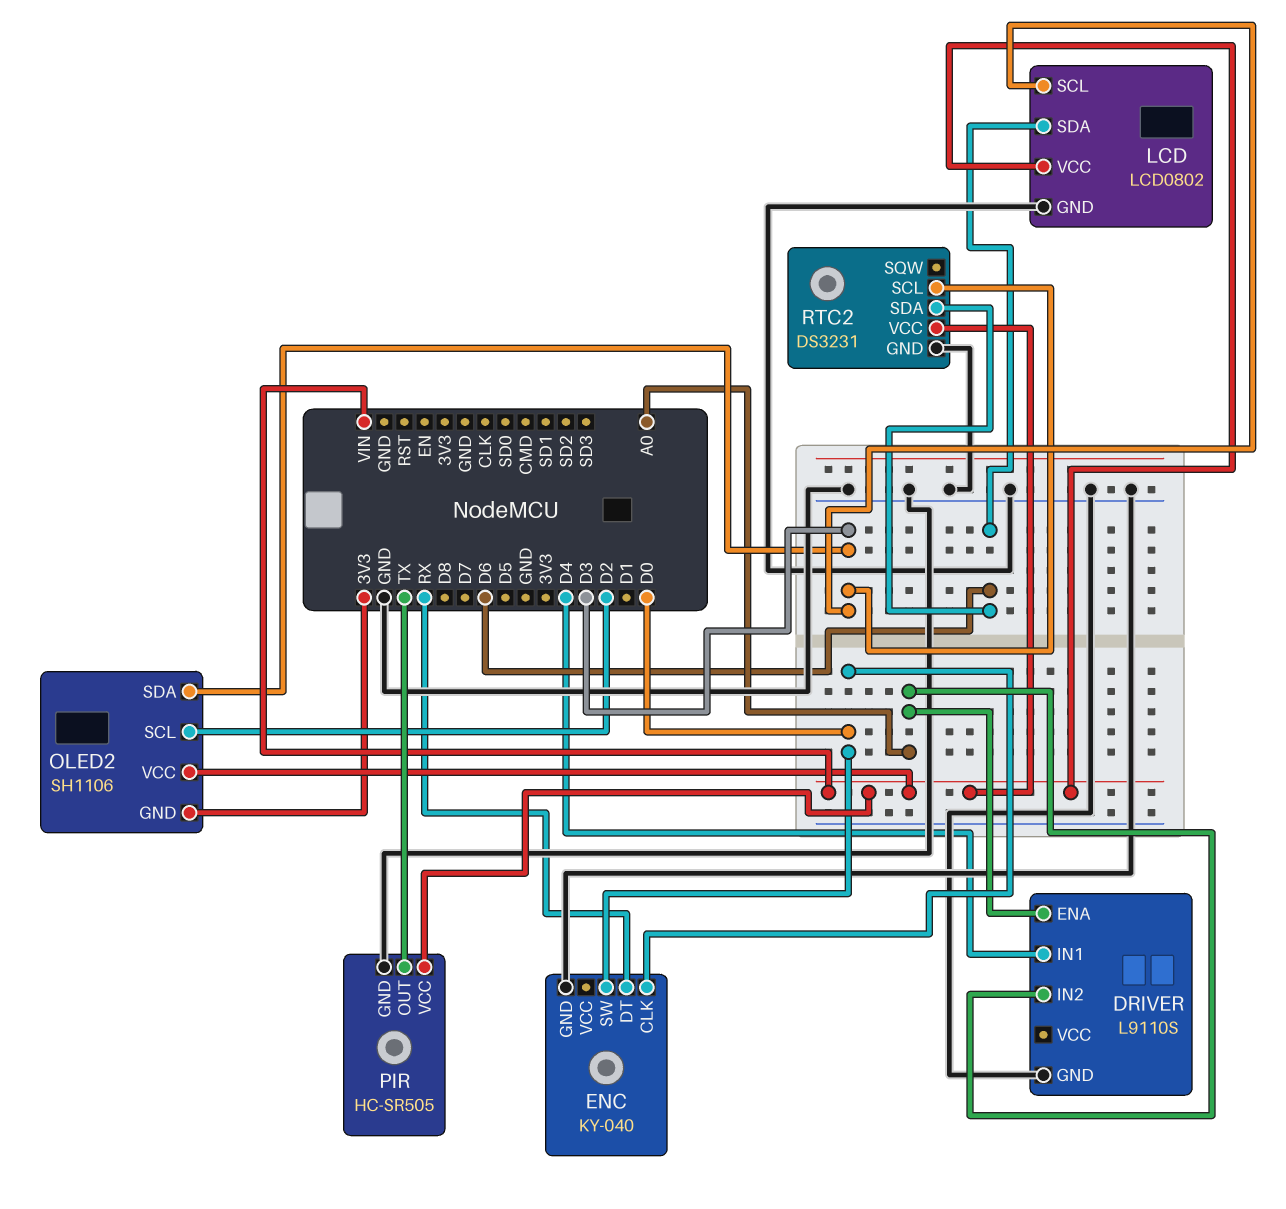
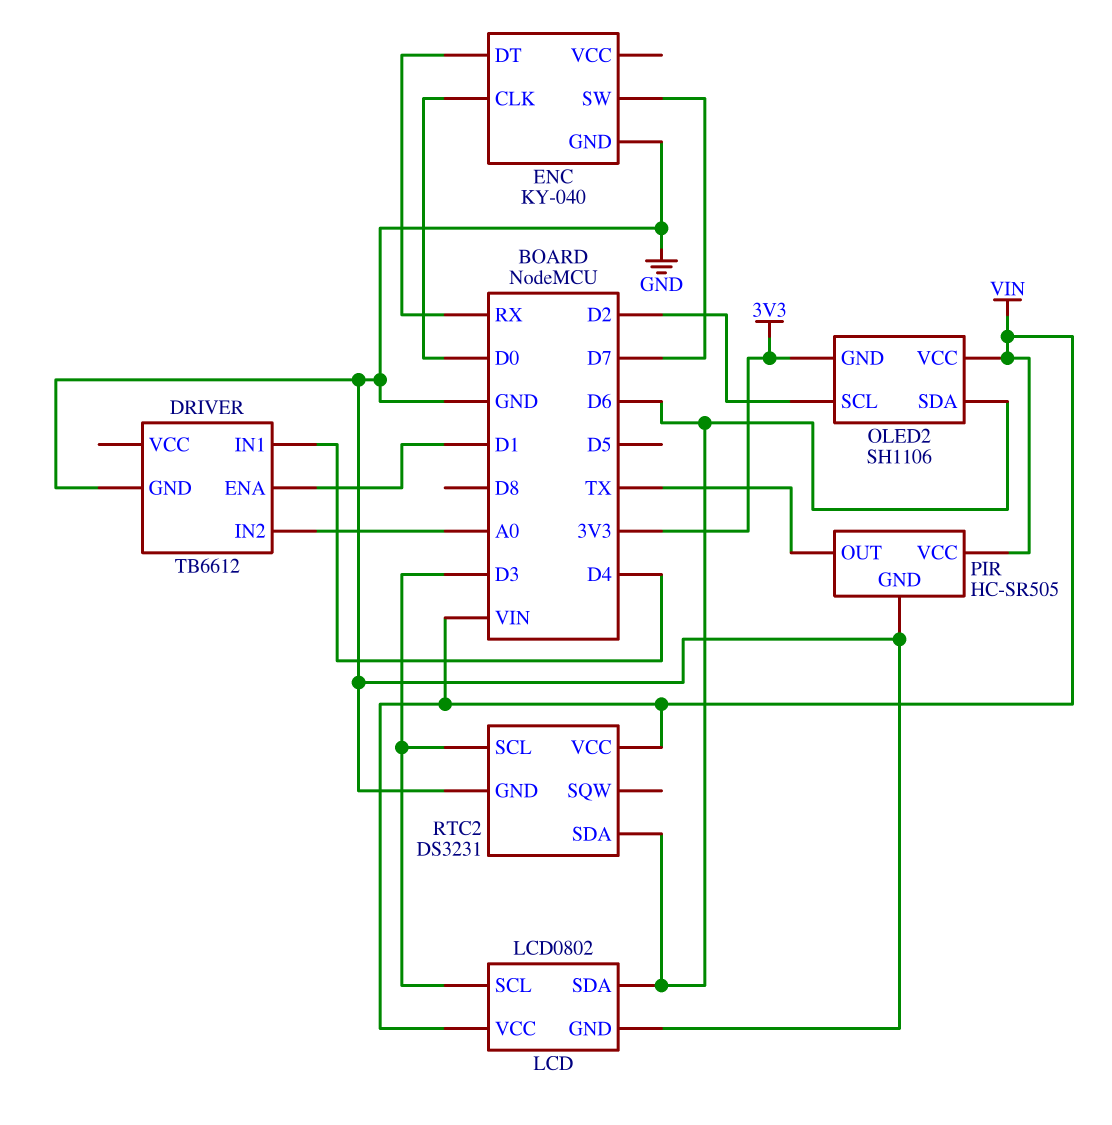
DRIVER: L9110S -> TB6612
DRIVER pin ENA: A0 -> D1
ENC pin SW: D0 -> D7
OLED2 pin SDA: D3 -> D6

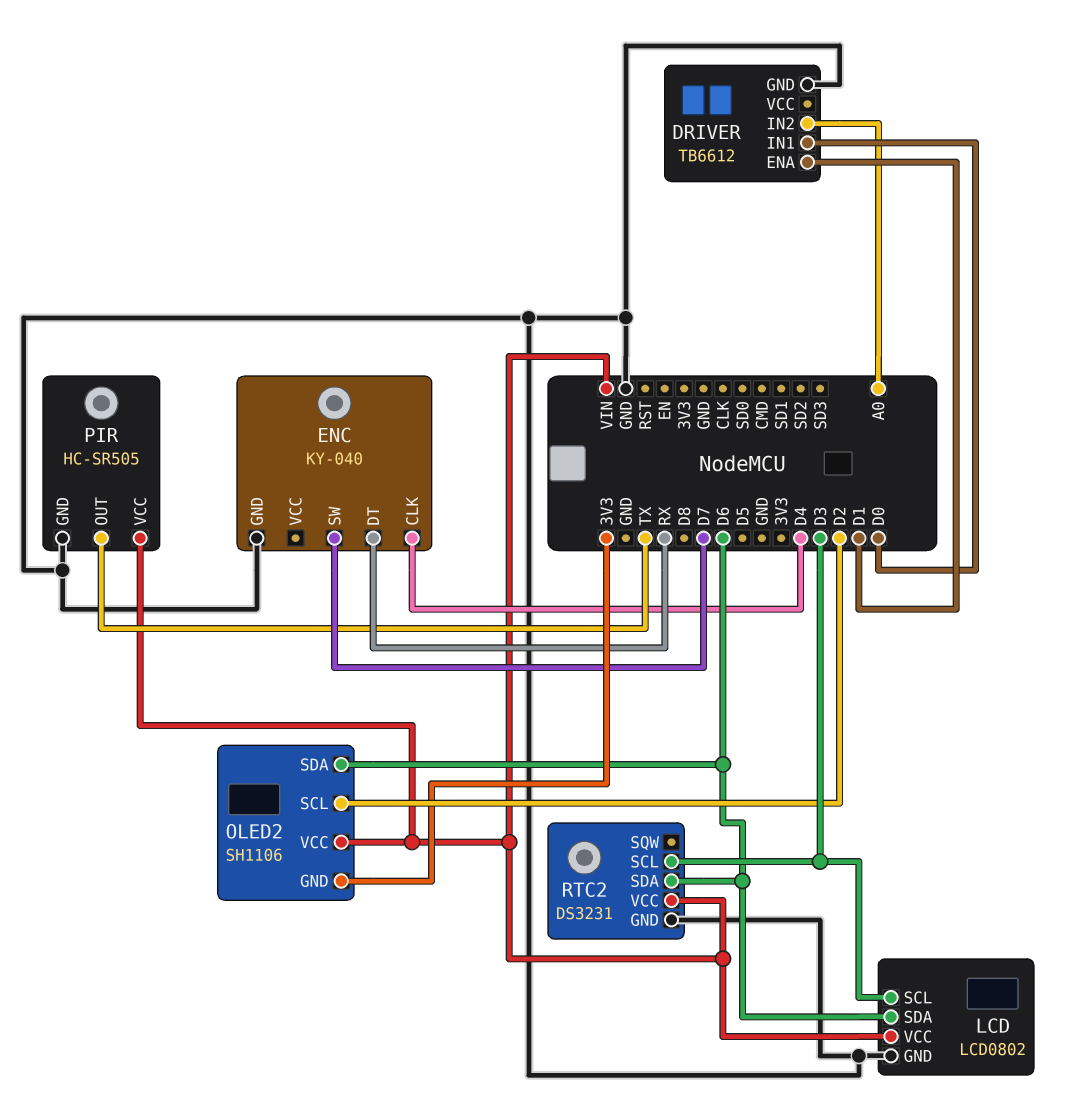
DRIVER pin IN1: D4 -> D0
ENC pin CLK: D0 -> D4

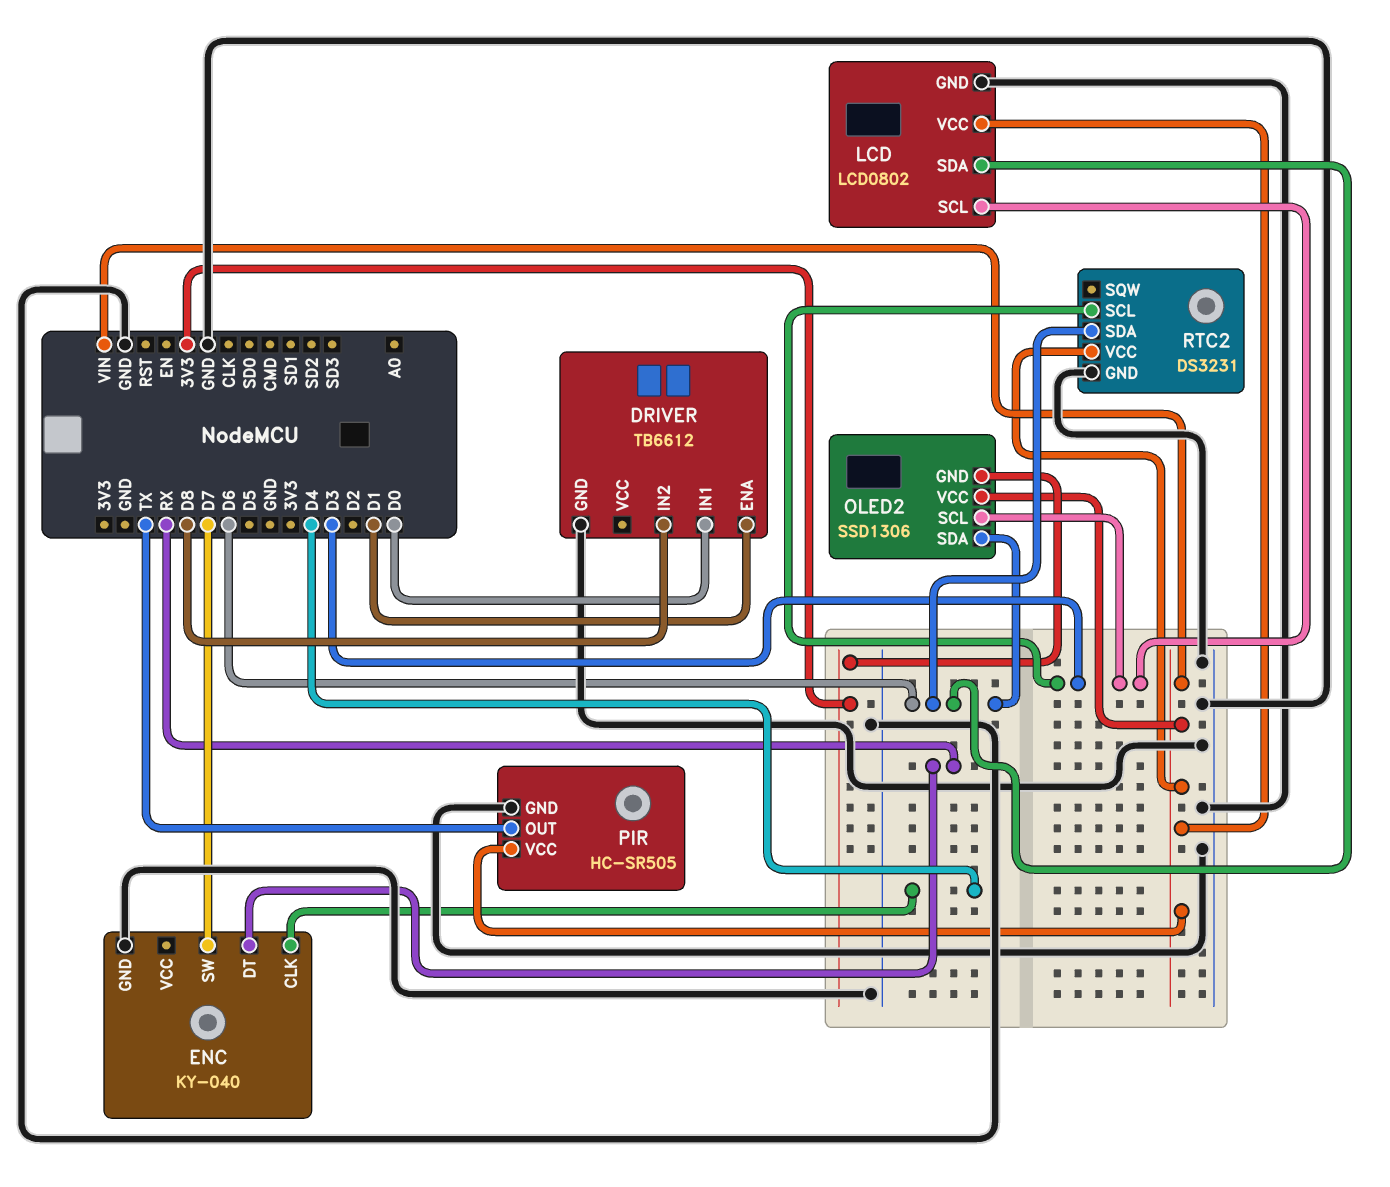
DRIVER pin IN2: A0 -> D8
OLED2: SH1106 -> SSD1306
OLED2 pin SCL: D2 -> D3

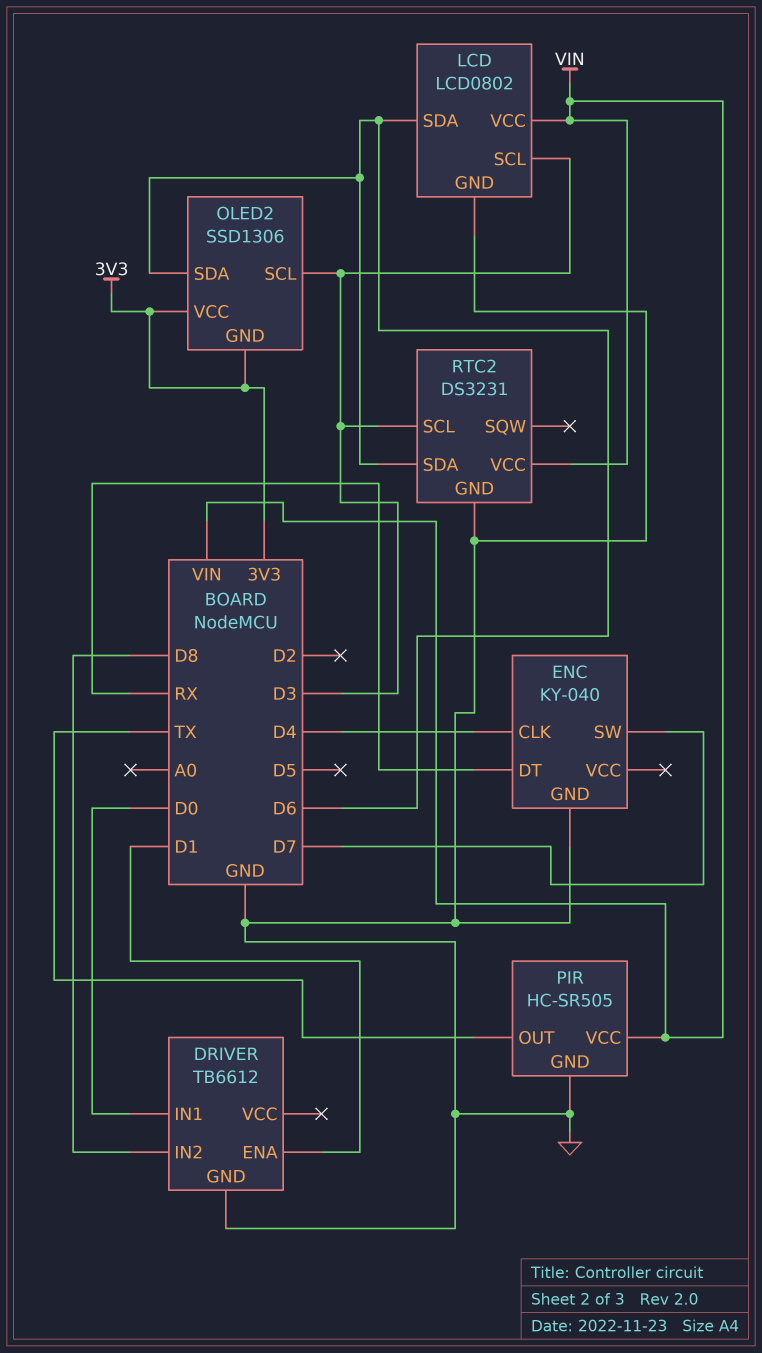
OLED2 pin VCC: VIN -> 3V3

